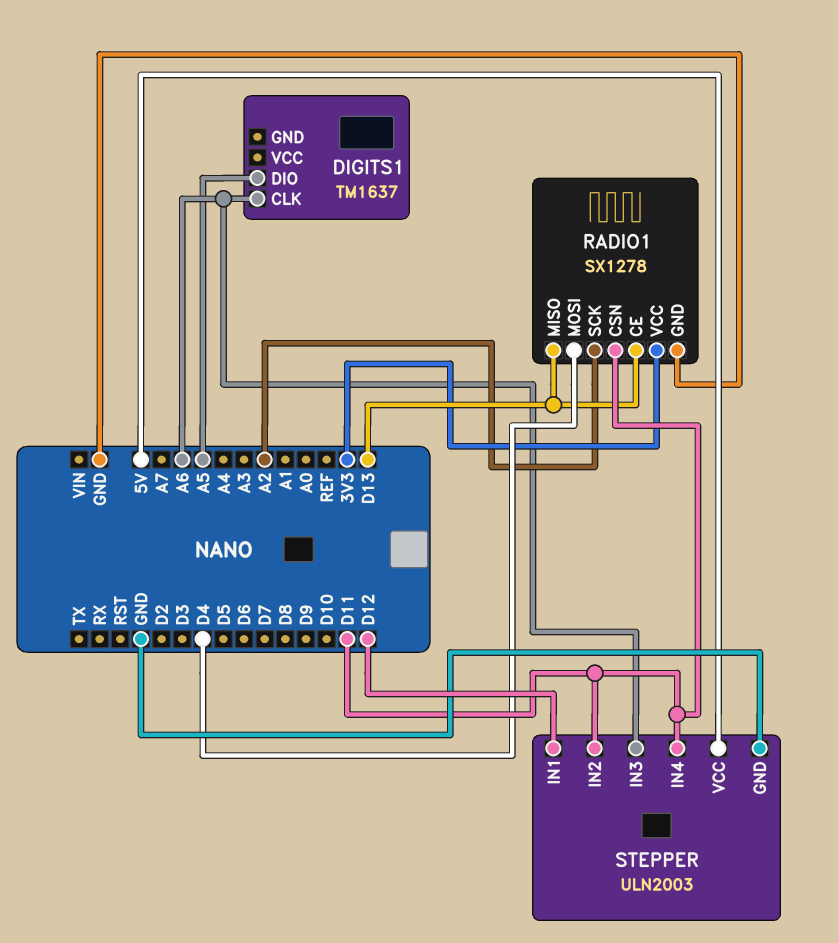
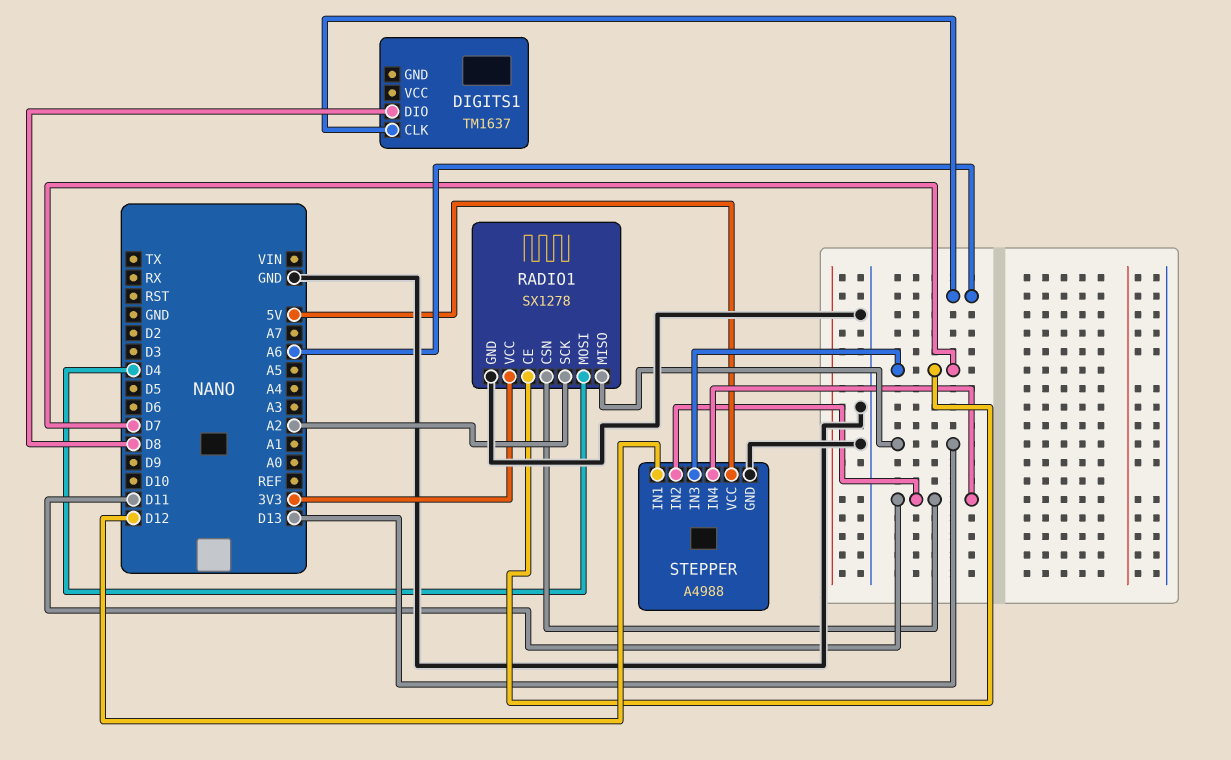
DIGITS1 pin DIO: A5 -> D8
RADIO1 pin CE: D13 -> D7
STEPPER: ULN2003 -> A4988
STEPPER pin IN3: A6 -> D7

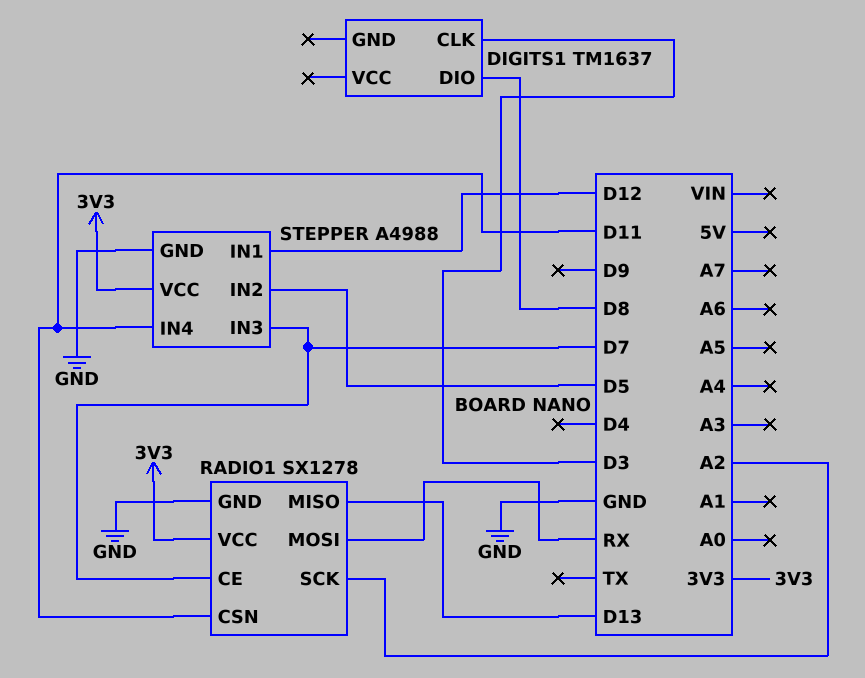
DIGITS1 pin CLK: A6 -> D3
RADIO1 pin MOSI: D4 -> RX
STEPPER pin IN2: D11 -> D5
STEPPER pin VCC: 5V -> 3V3

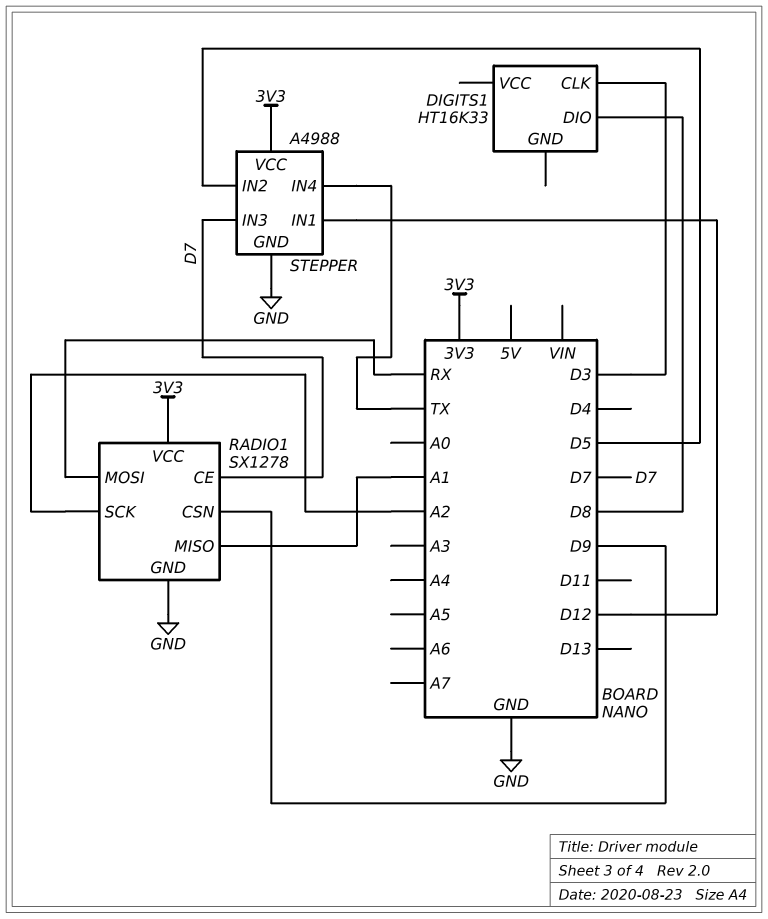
DIGITS1: TM1637 -> HT16K33
RADIO1 pin CSN: D11 -> D9
RADIO1 pin MISO: D13 -> A1
STEPPER pin IN4: D11 -> TX

